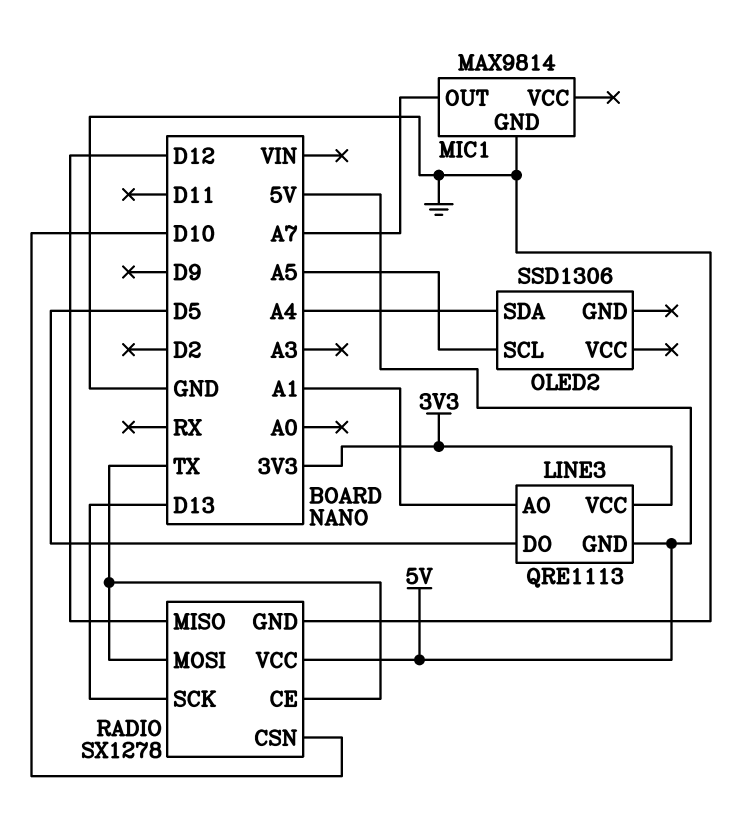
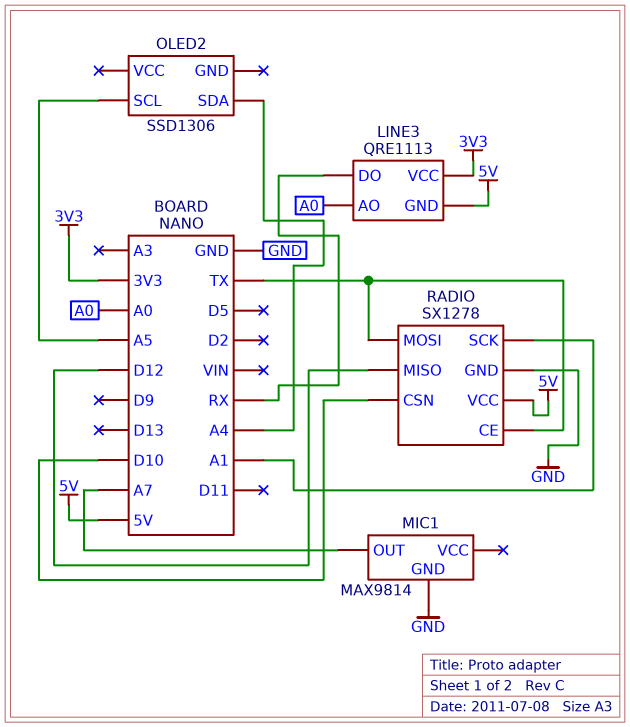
LINE3 pin AO: A1 -> A0
LINE3 pin DO: D5 -> RX
RADIO pin SCK: D13 -> A1

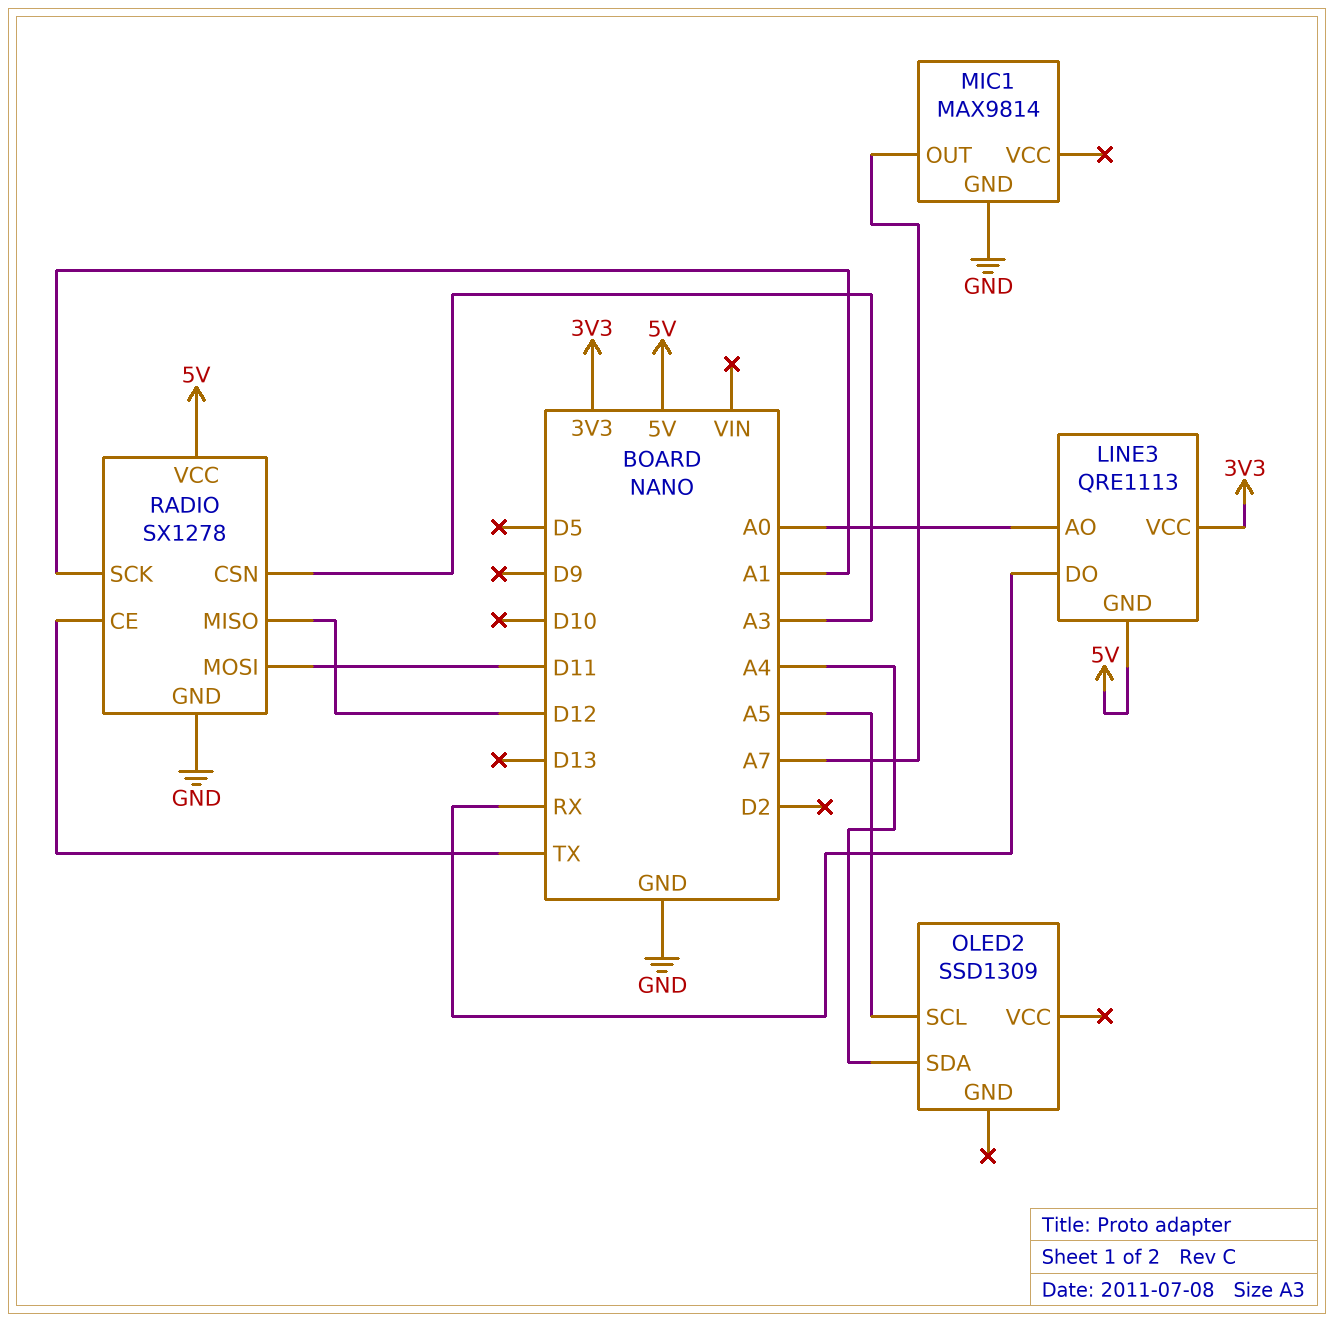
OLED2: SSD1306 -> SSD1309
RADIO pin CSN: D10 -> A3
RADIO pin MOSI: TX -> D11

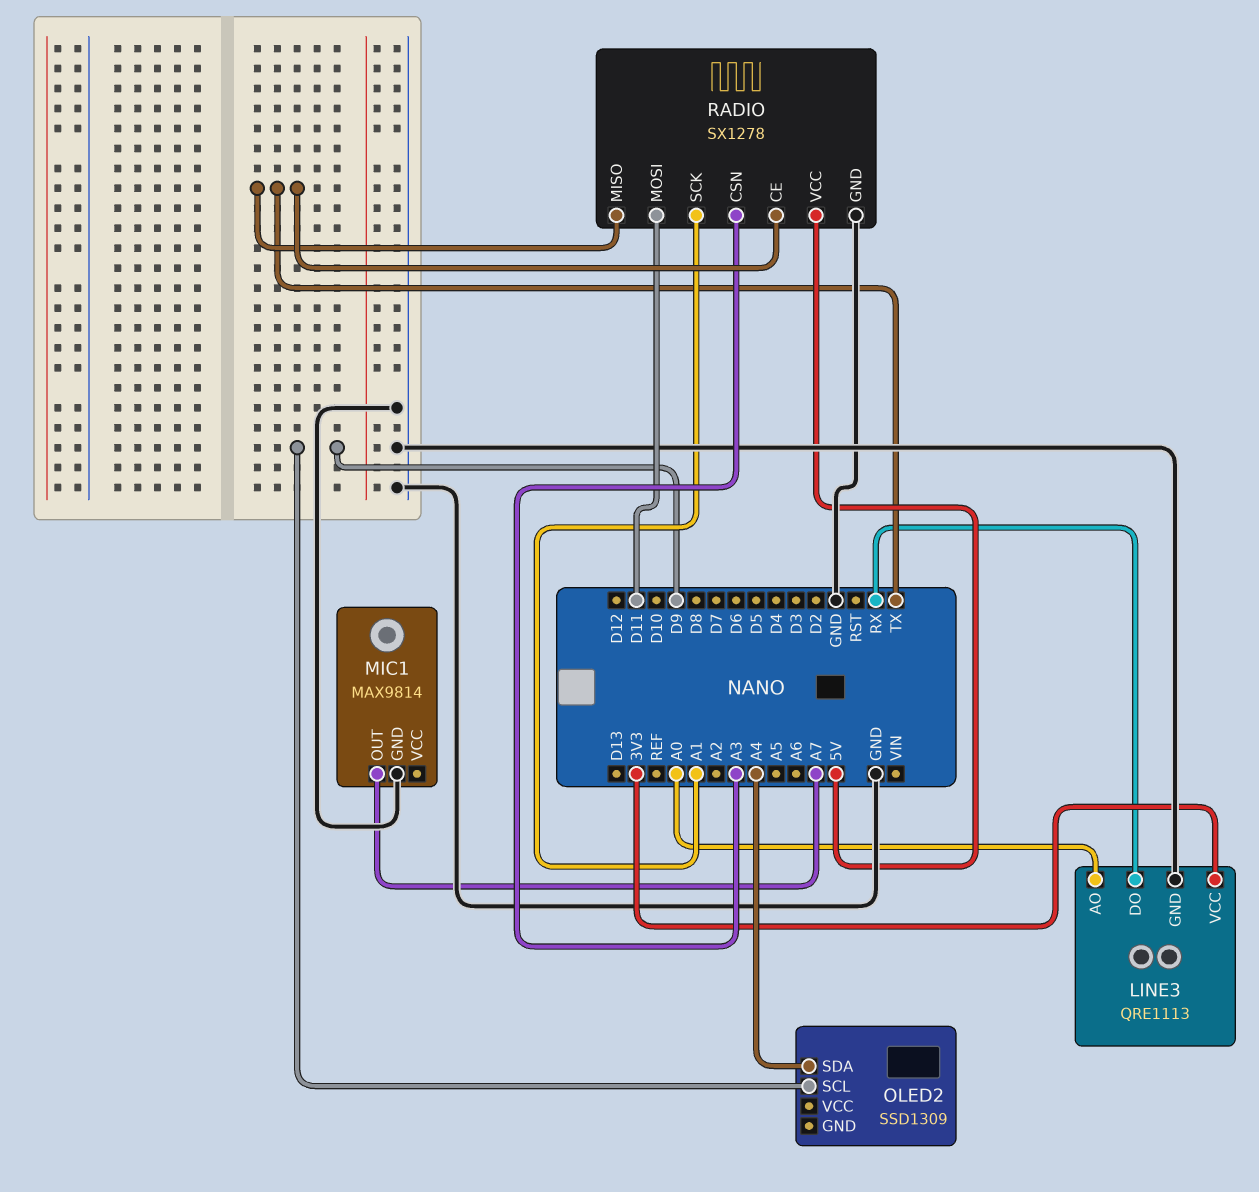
LINE3 pin GND: 5V -> GND
OLED2 pin SCL: A5 -> D9
RADIO pin MISO: D12 -> TX

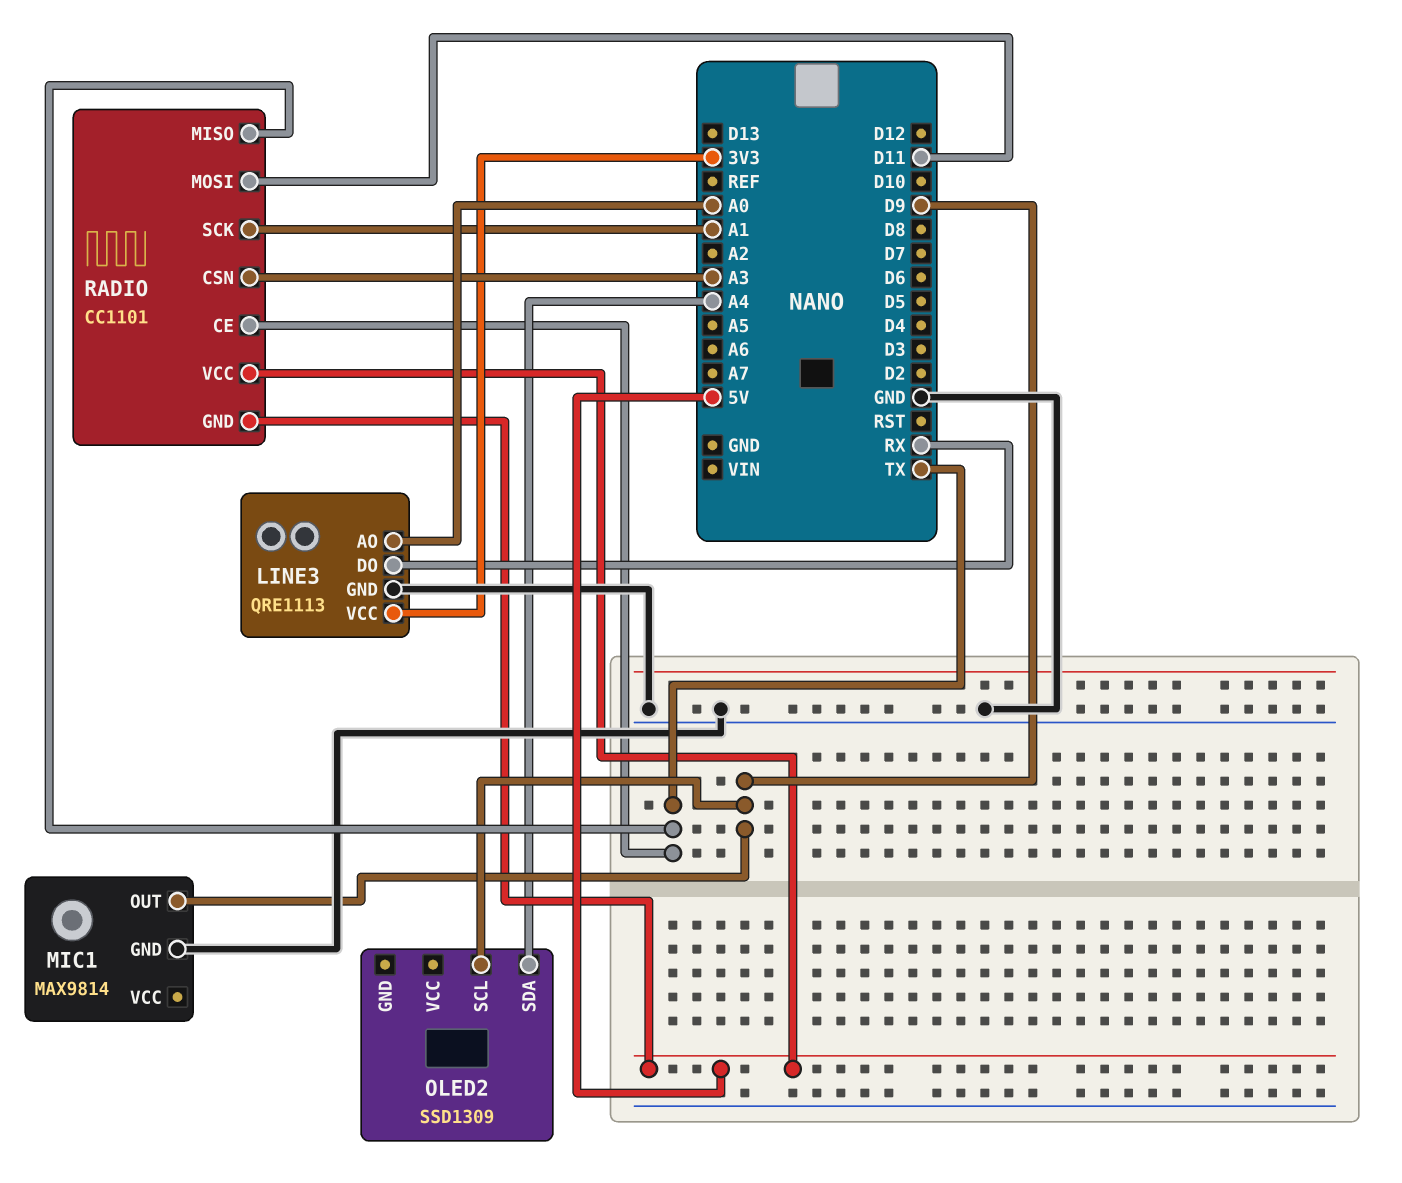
MIC1 pin OUT: A7 -> D9
RADIO: SX1278 -> CC1101
RADIO pin GND: GND -> 5V

